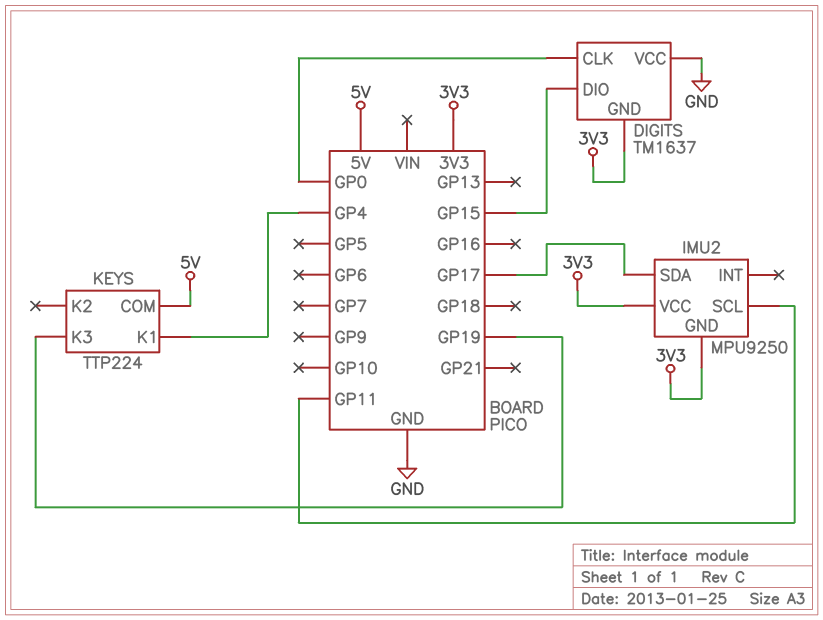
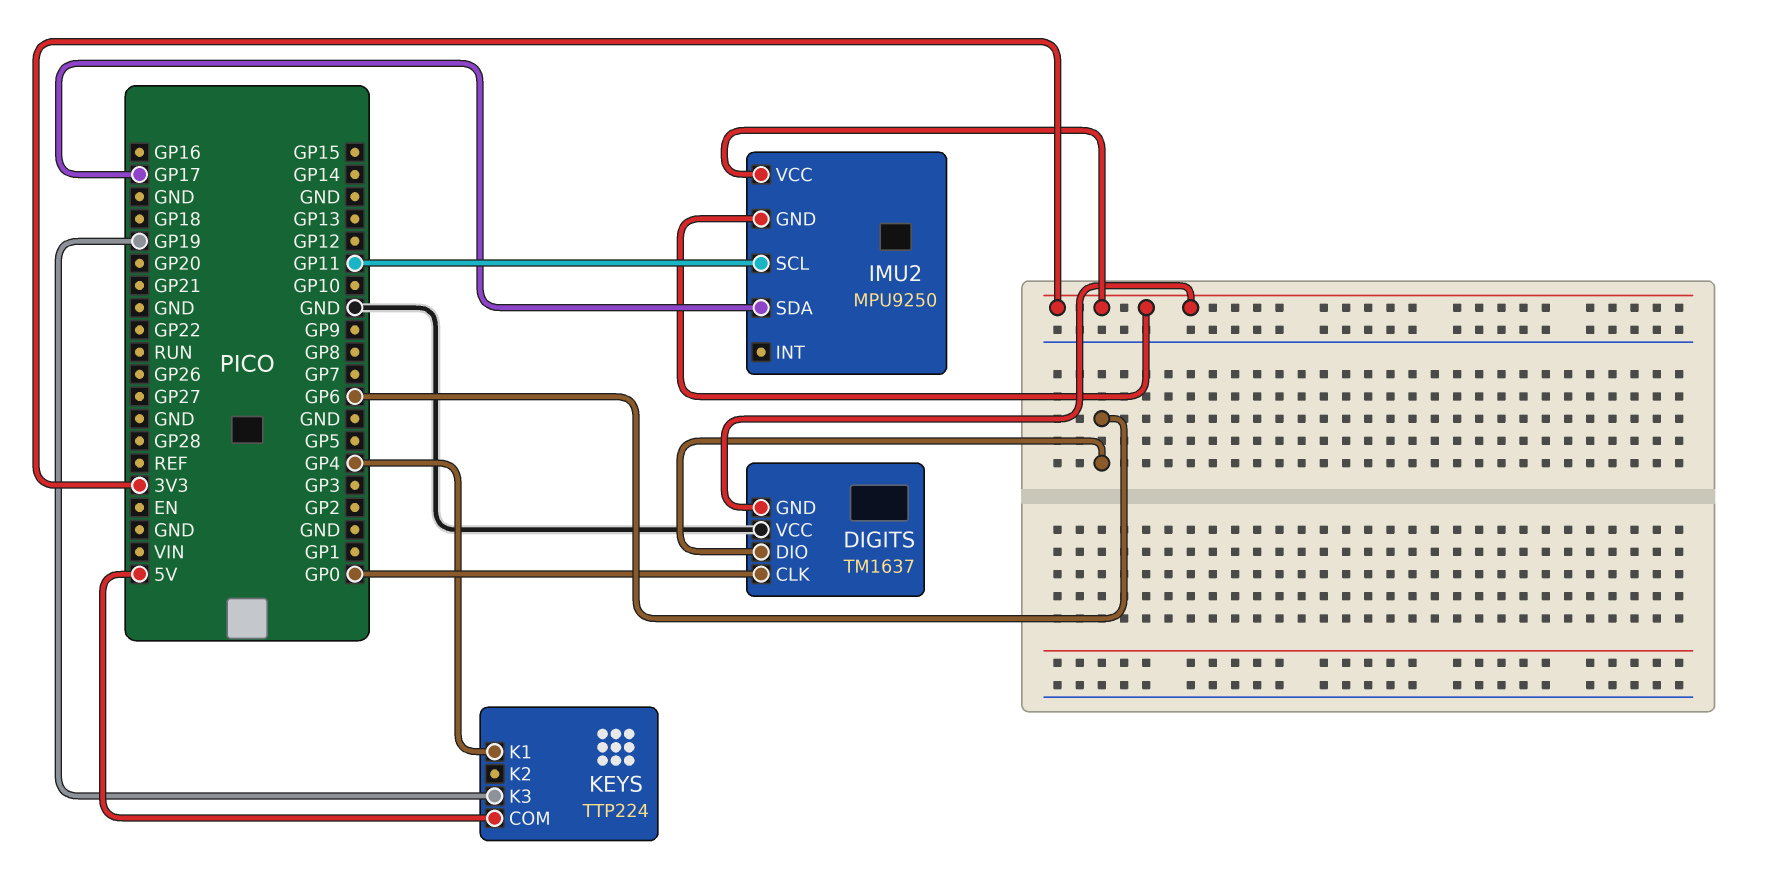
DIGITS pin DIO: GP15 -> GP6

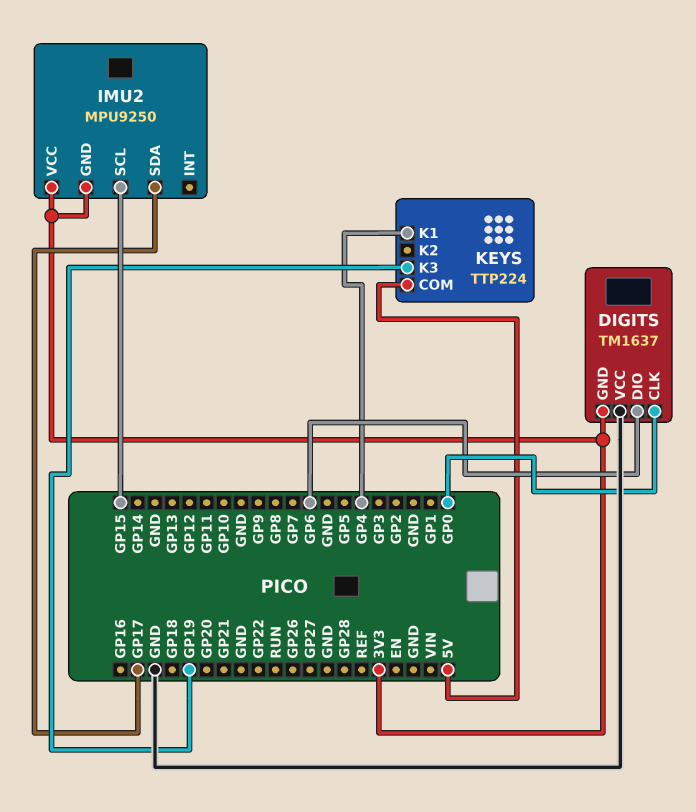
IMU2 pin SCL: GP11 -> GP15

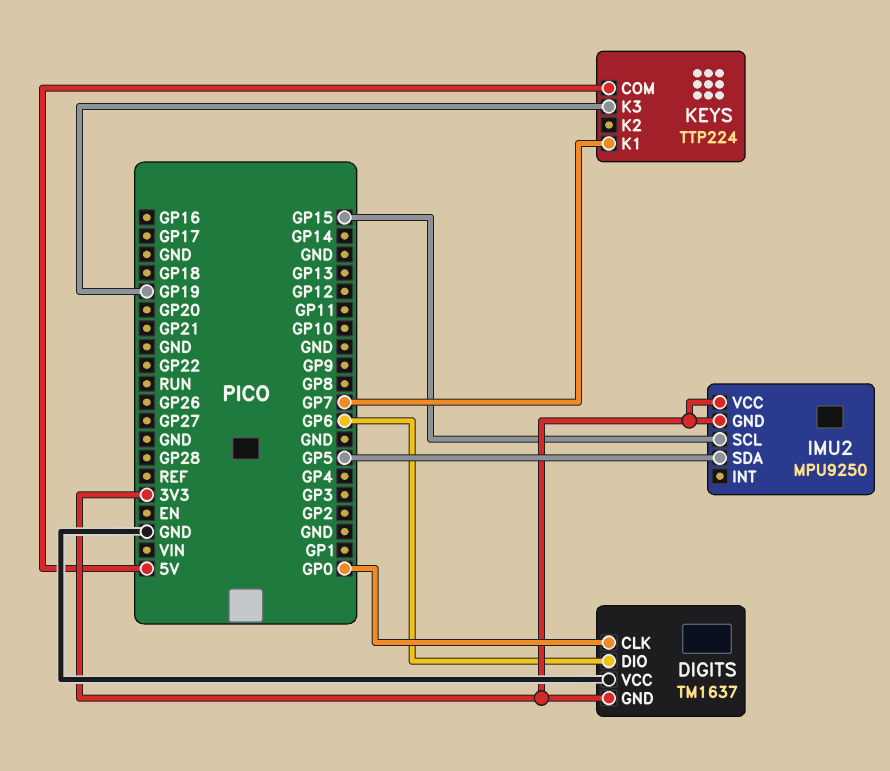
IMU2 pin SDA: GP17 -> GP5
KEYS pin K1: GP4 -> GP7

